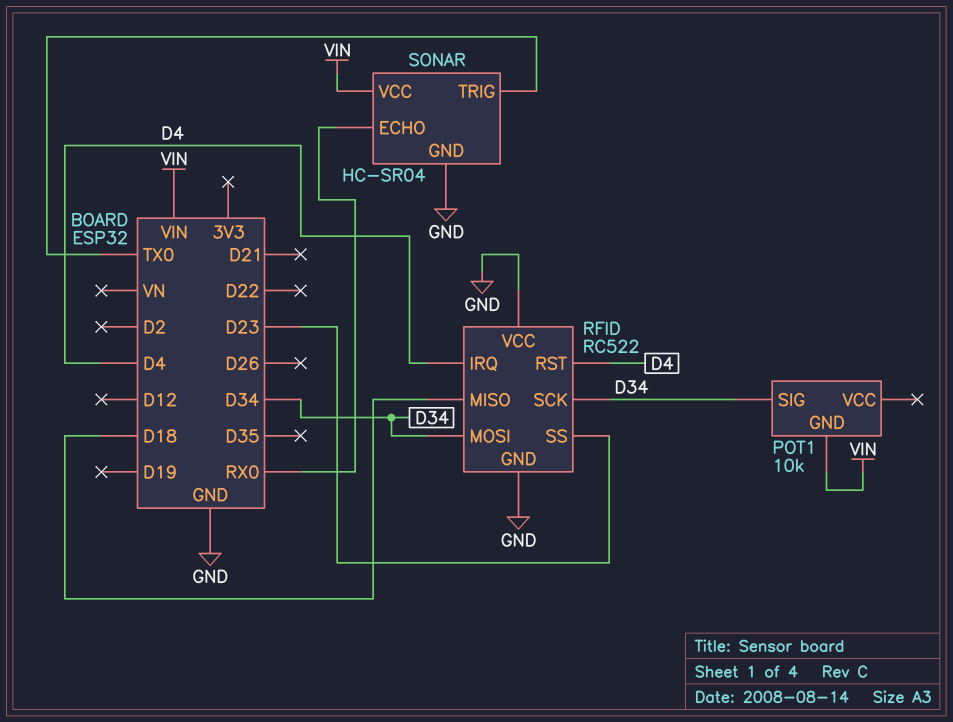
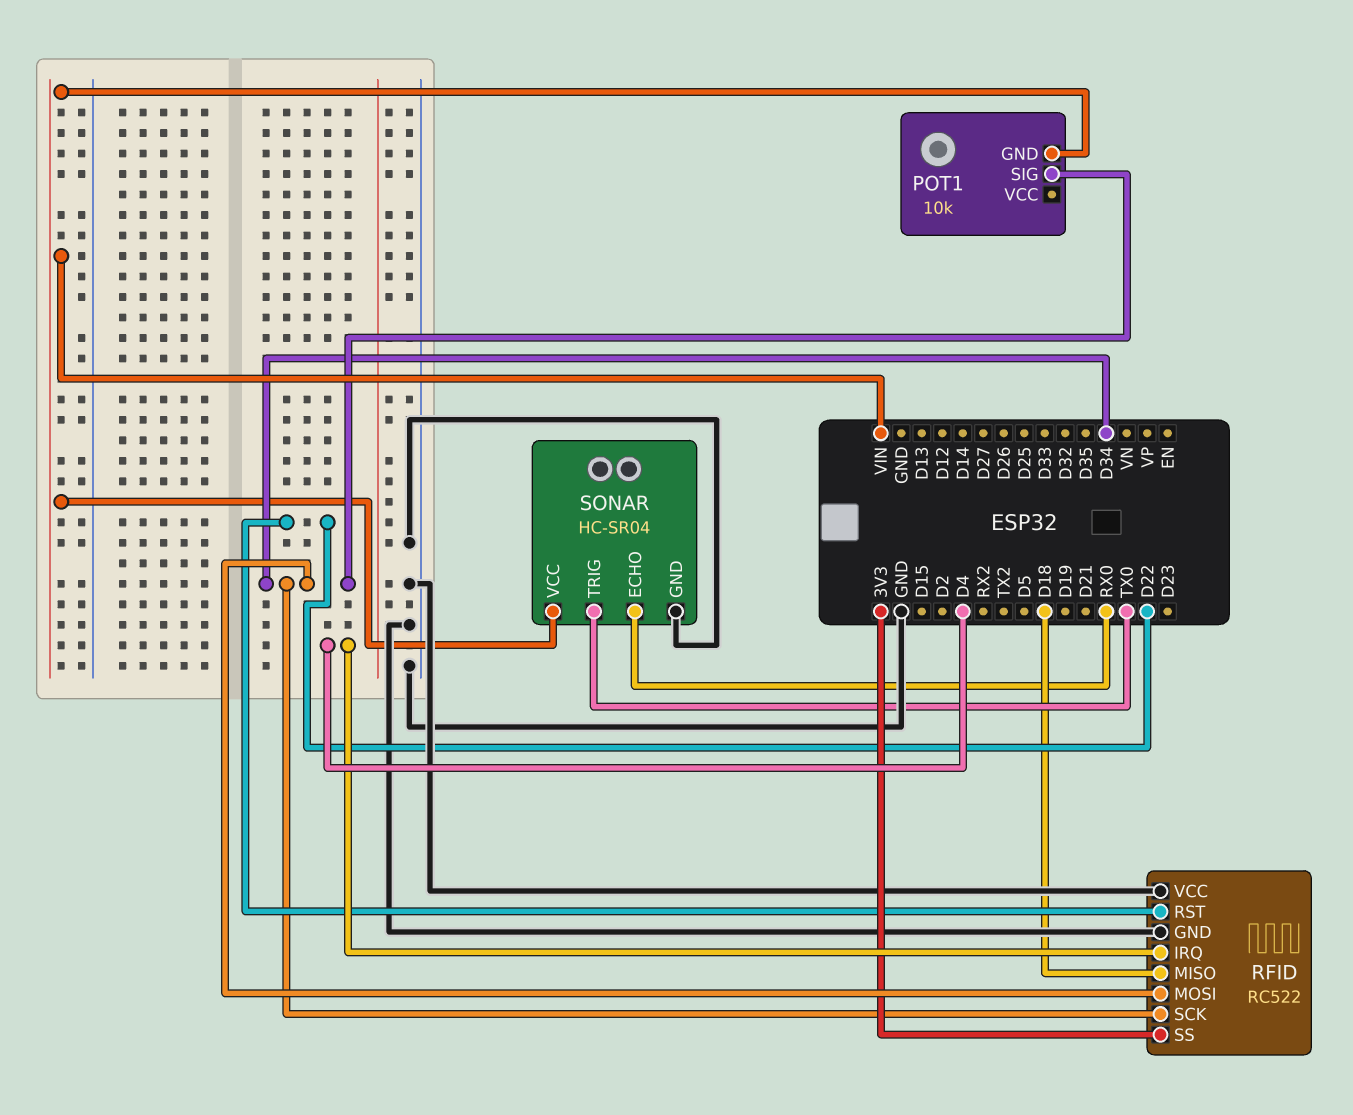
RFID pin RST: D4 -> D22
RFID pin SS: D23 -> 3V3

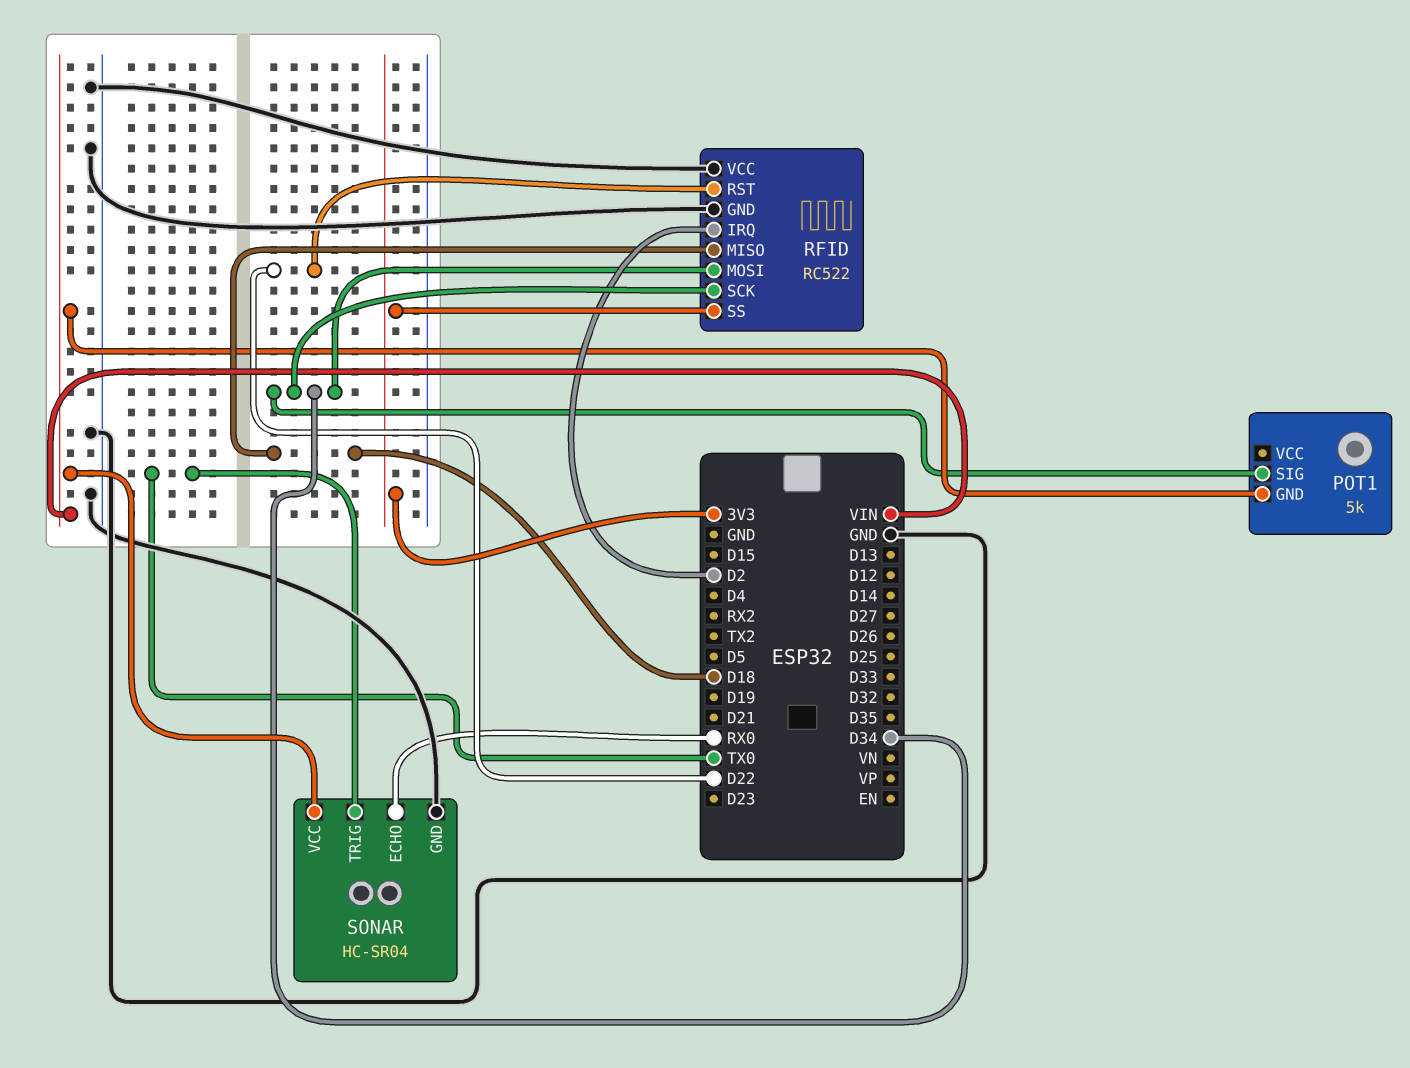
POT1: 10k -> 5k
RFID pin IRQ: D4 -> D2

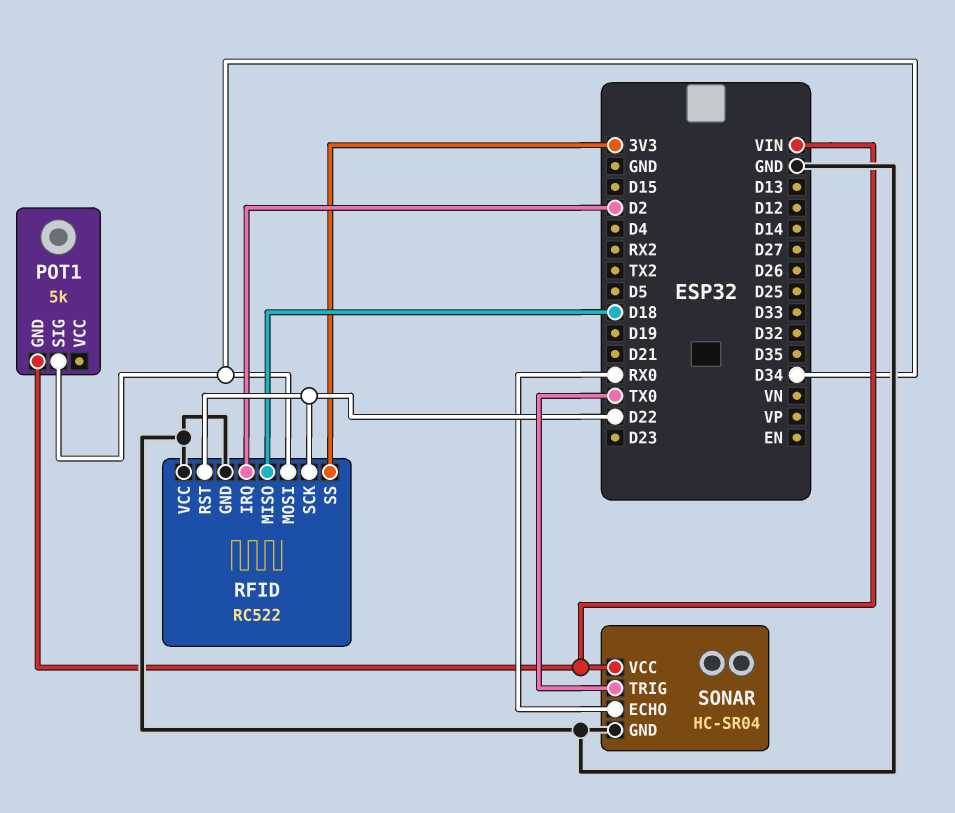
RFID pin SCK: D34 -> D22

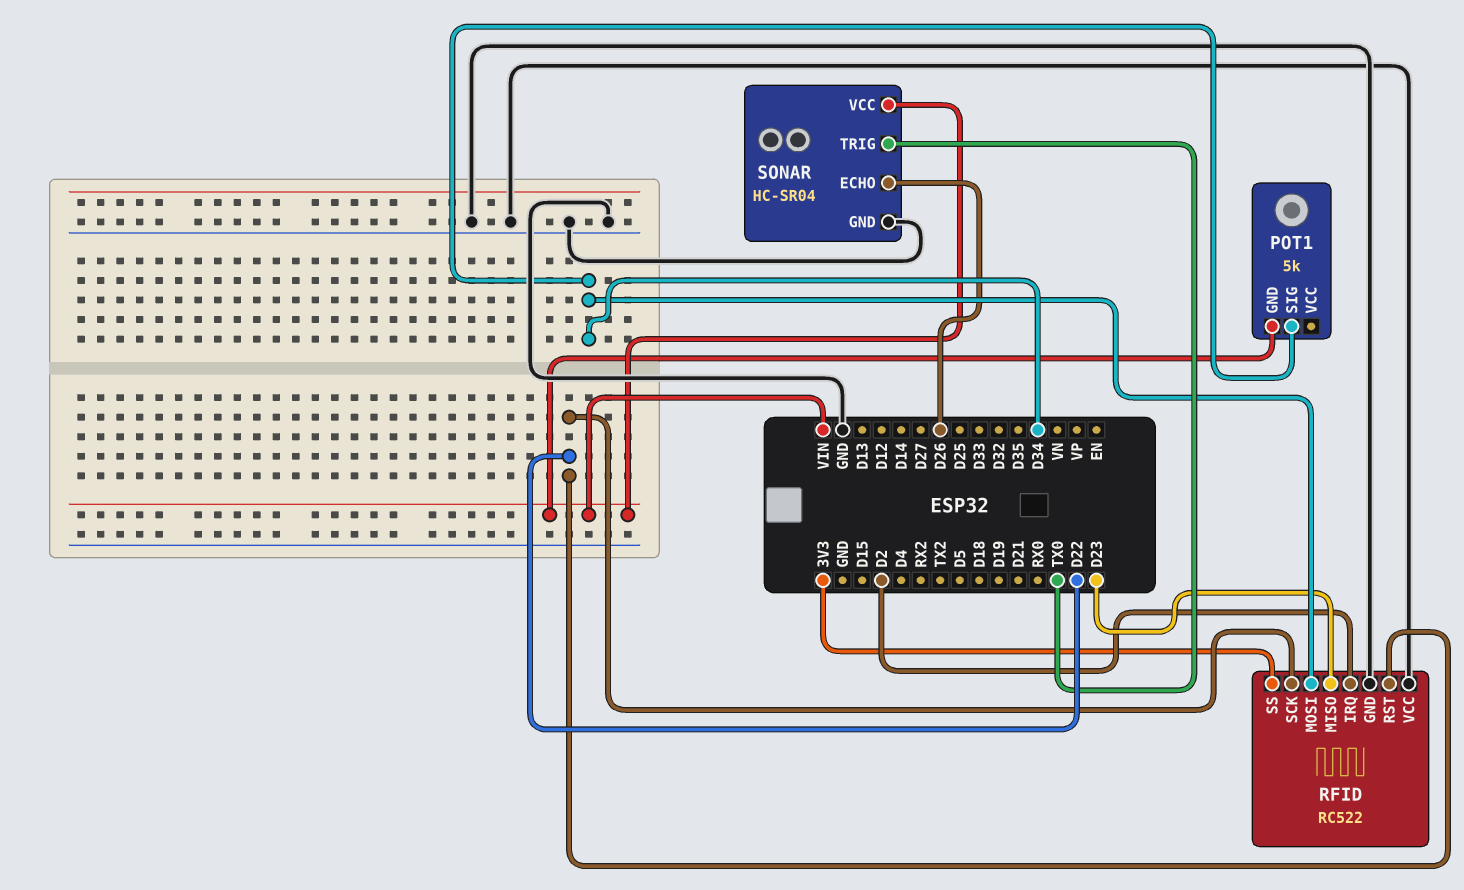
RFID pin MISO: D18 -> D23
SONAR pin ECHO: RX0 -> D26

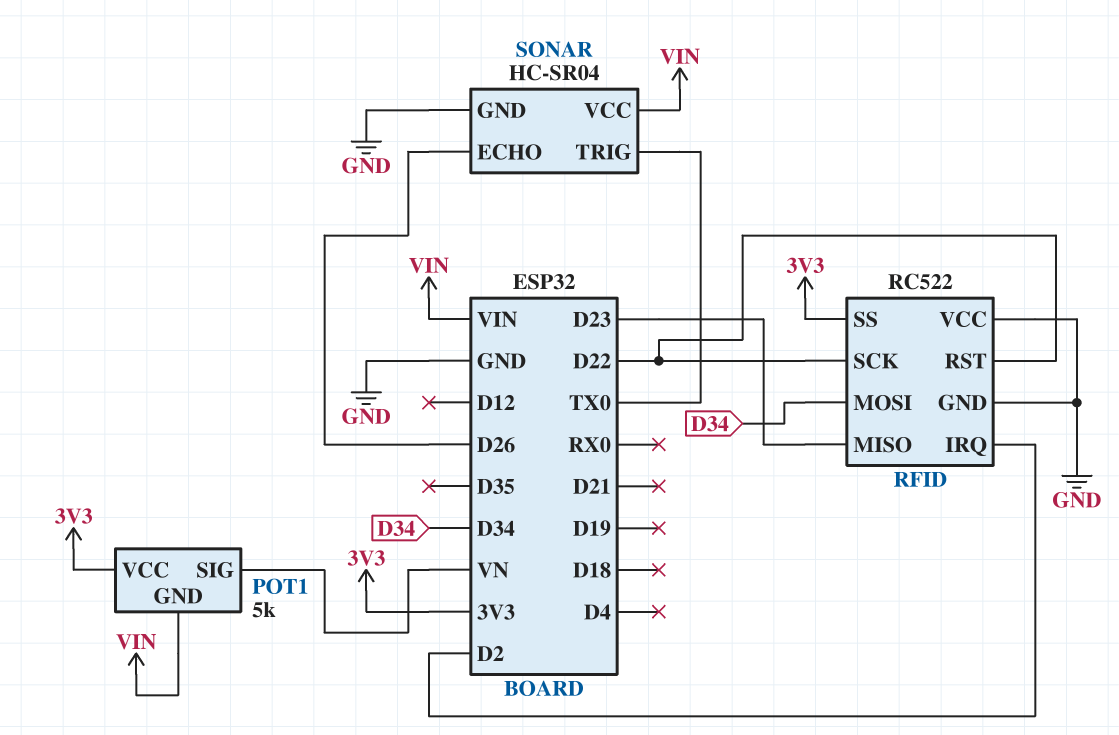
POT1 pin SIG: D34 -> VN
POT1 pin VCC: none -> 3V3

